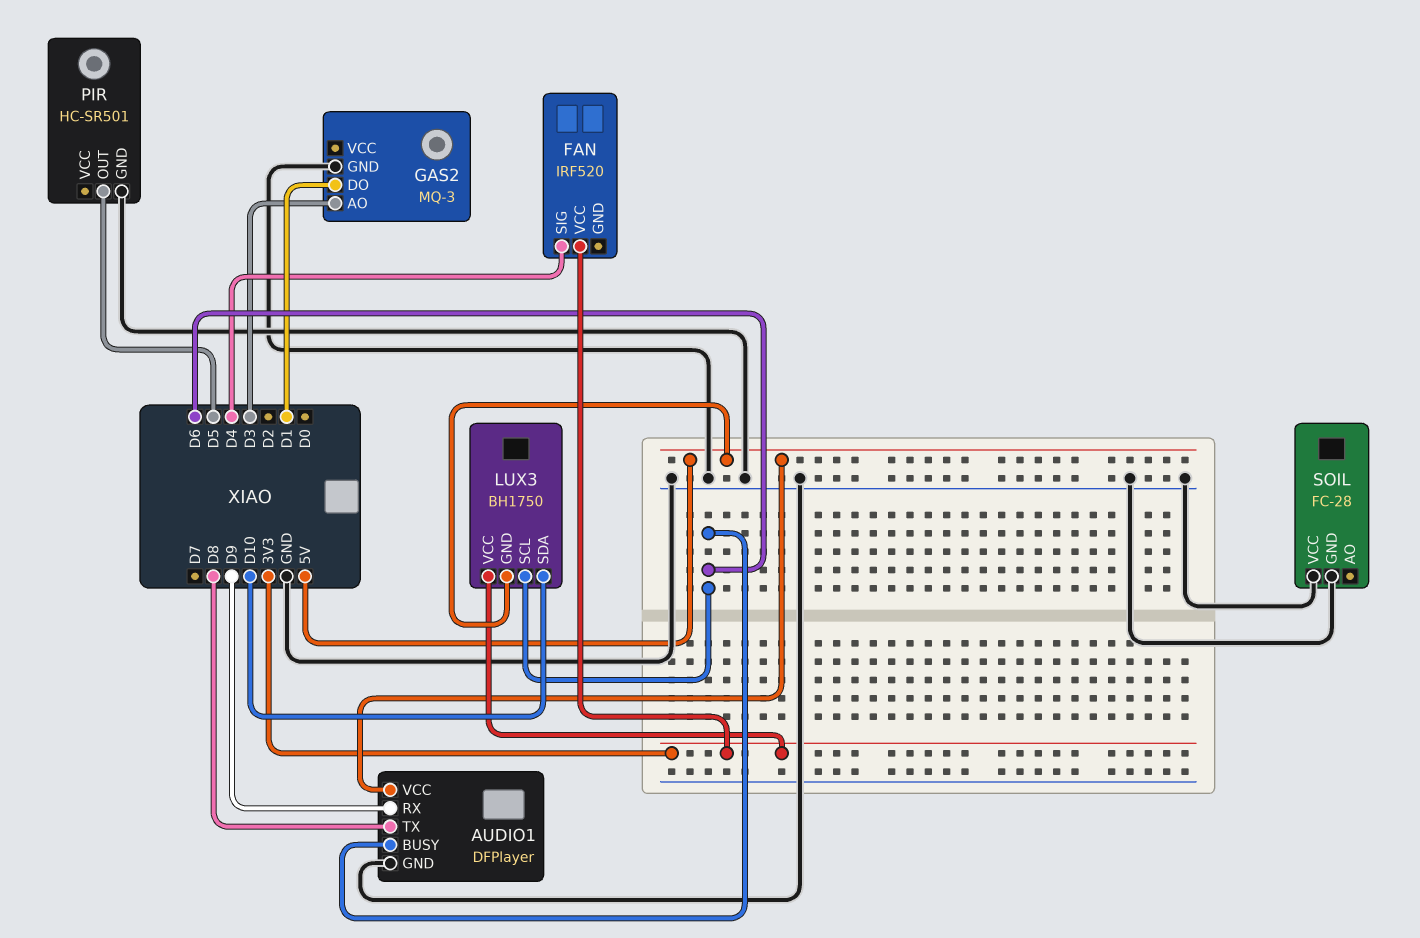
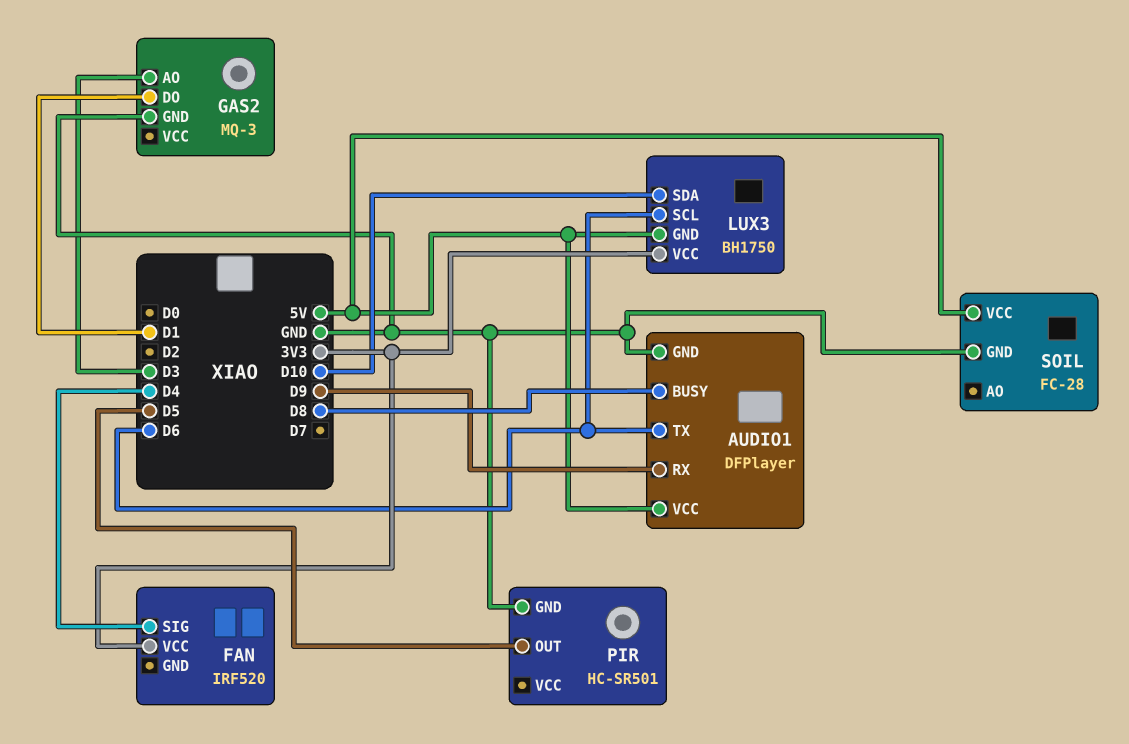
AUDIO1 pin BUSY: D6 -> D8
AUDIO1 pin TX: D8 -> D6
SOIL pin VCC: GND -> 5V

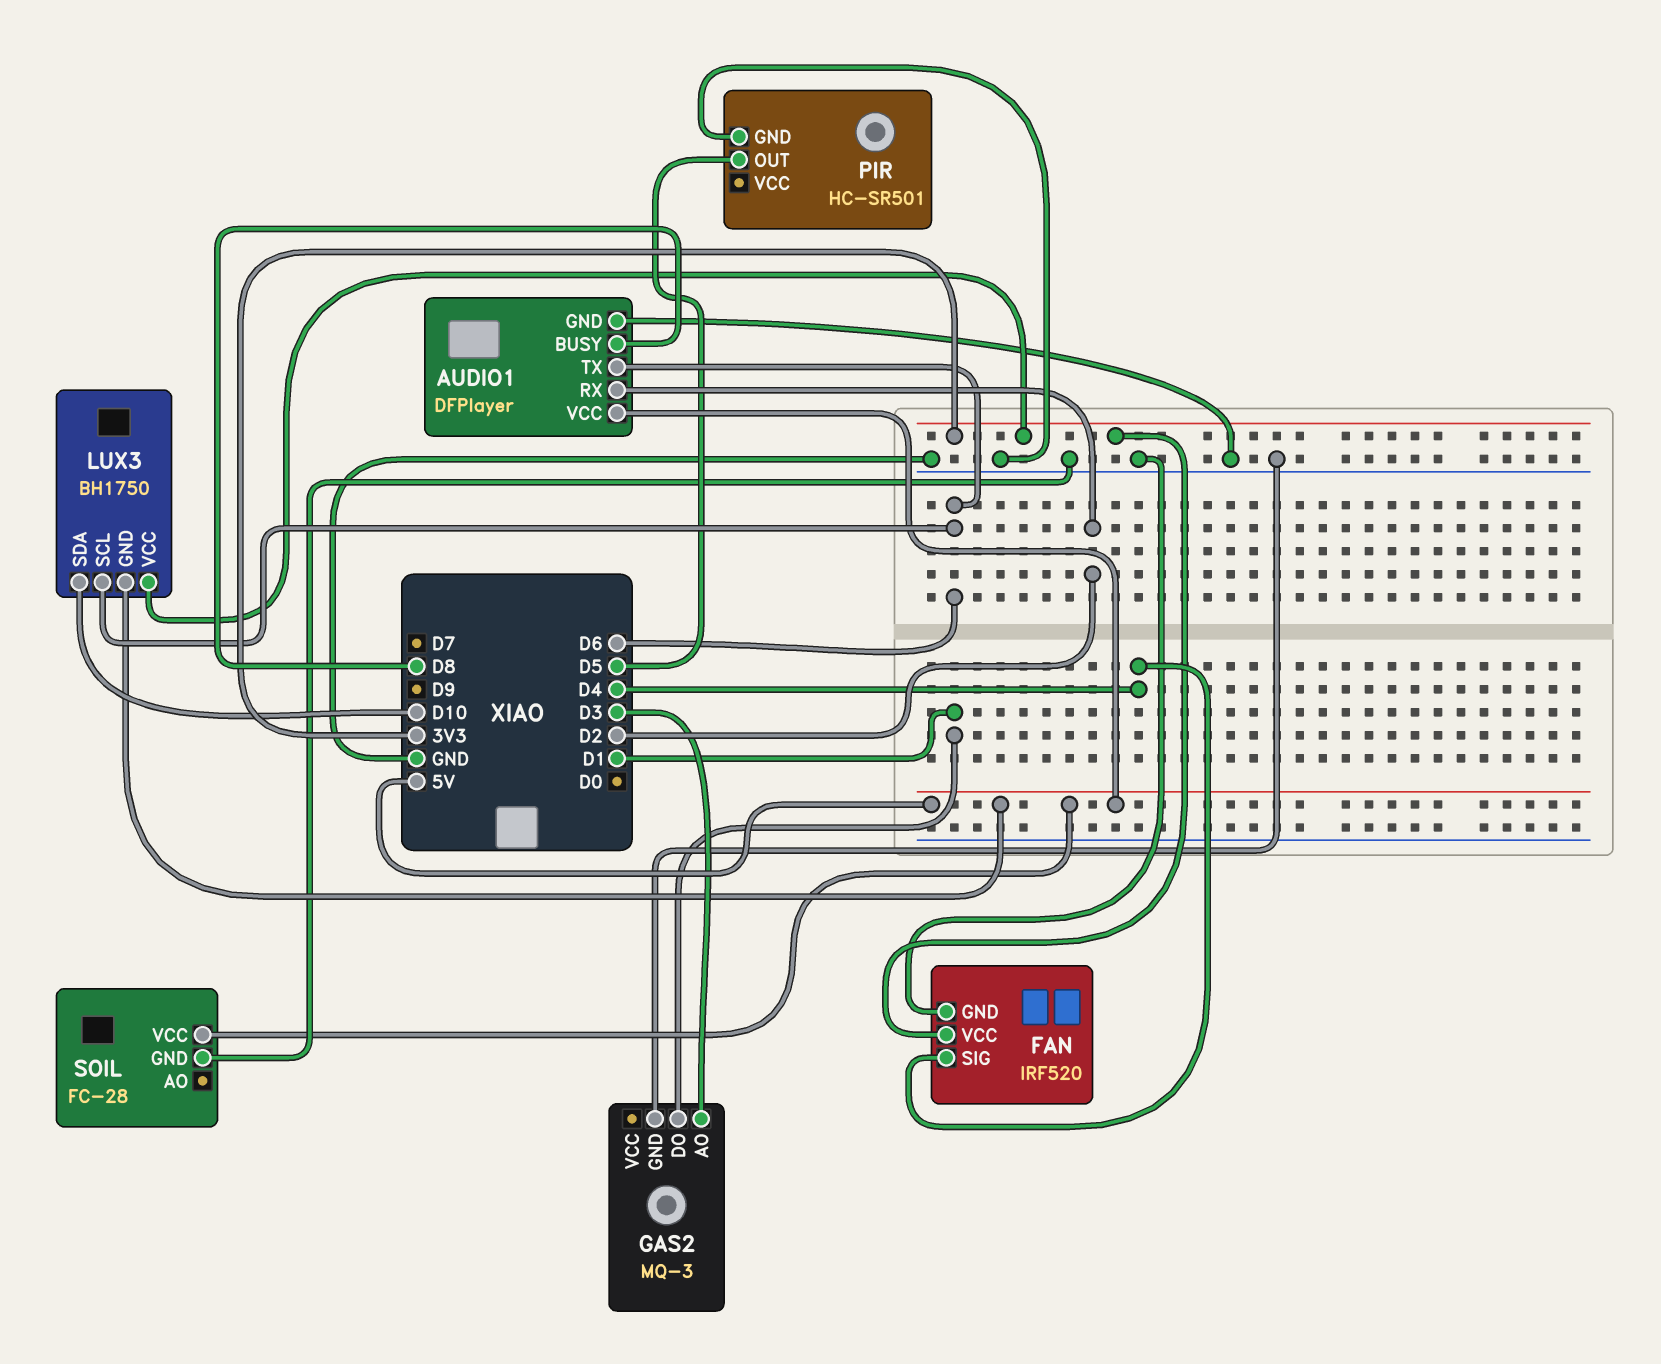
AUDIO1 pin RX: D9 -> D2
FAN pin GND: none -> GND

